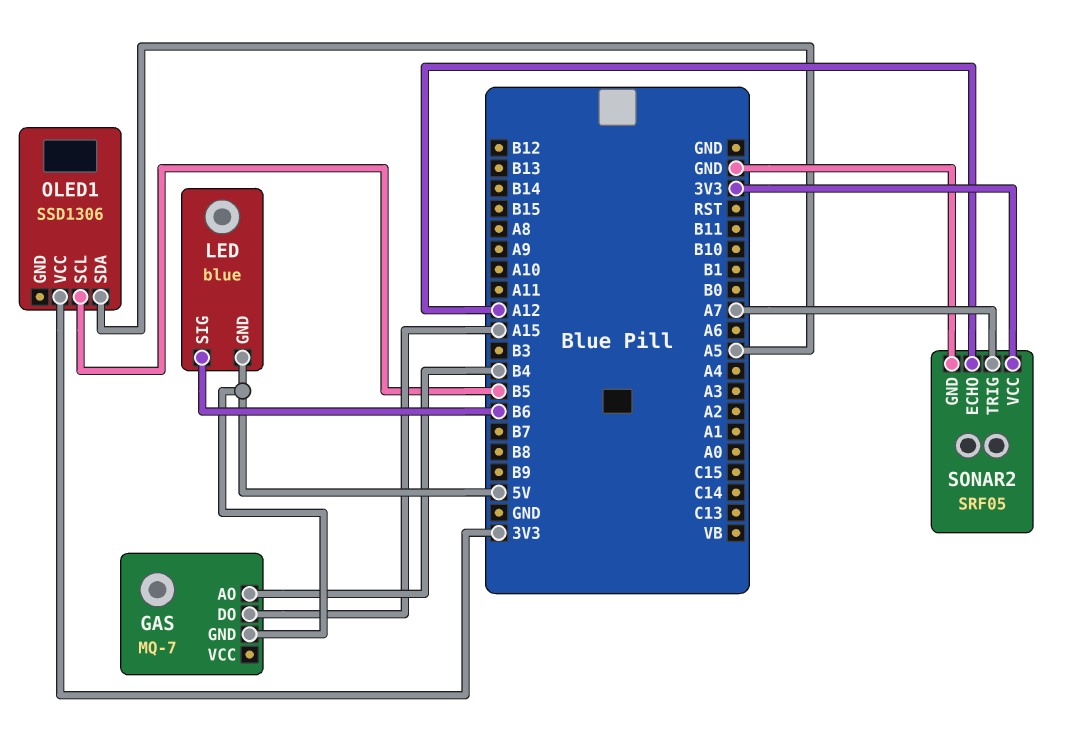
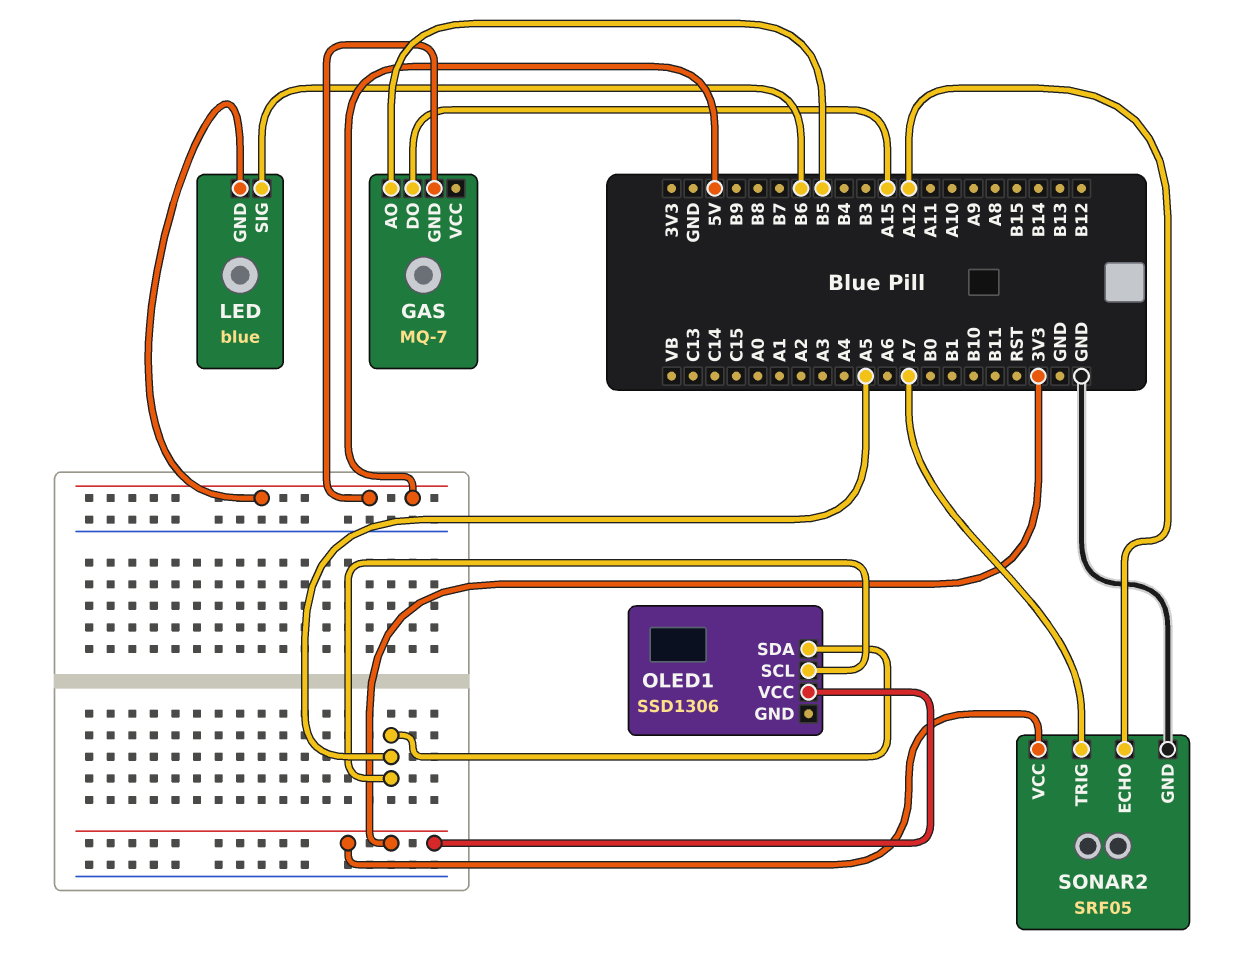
GAS pin AO: B4 -> B5
OLED1 pin SCL: B5 -> A5

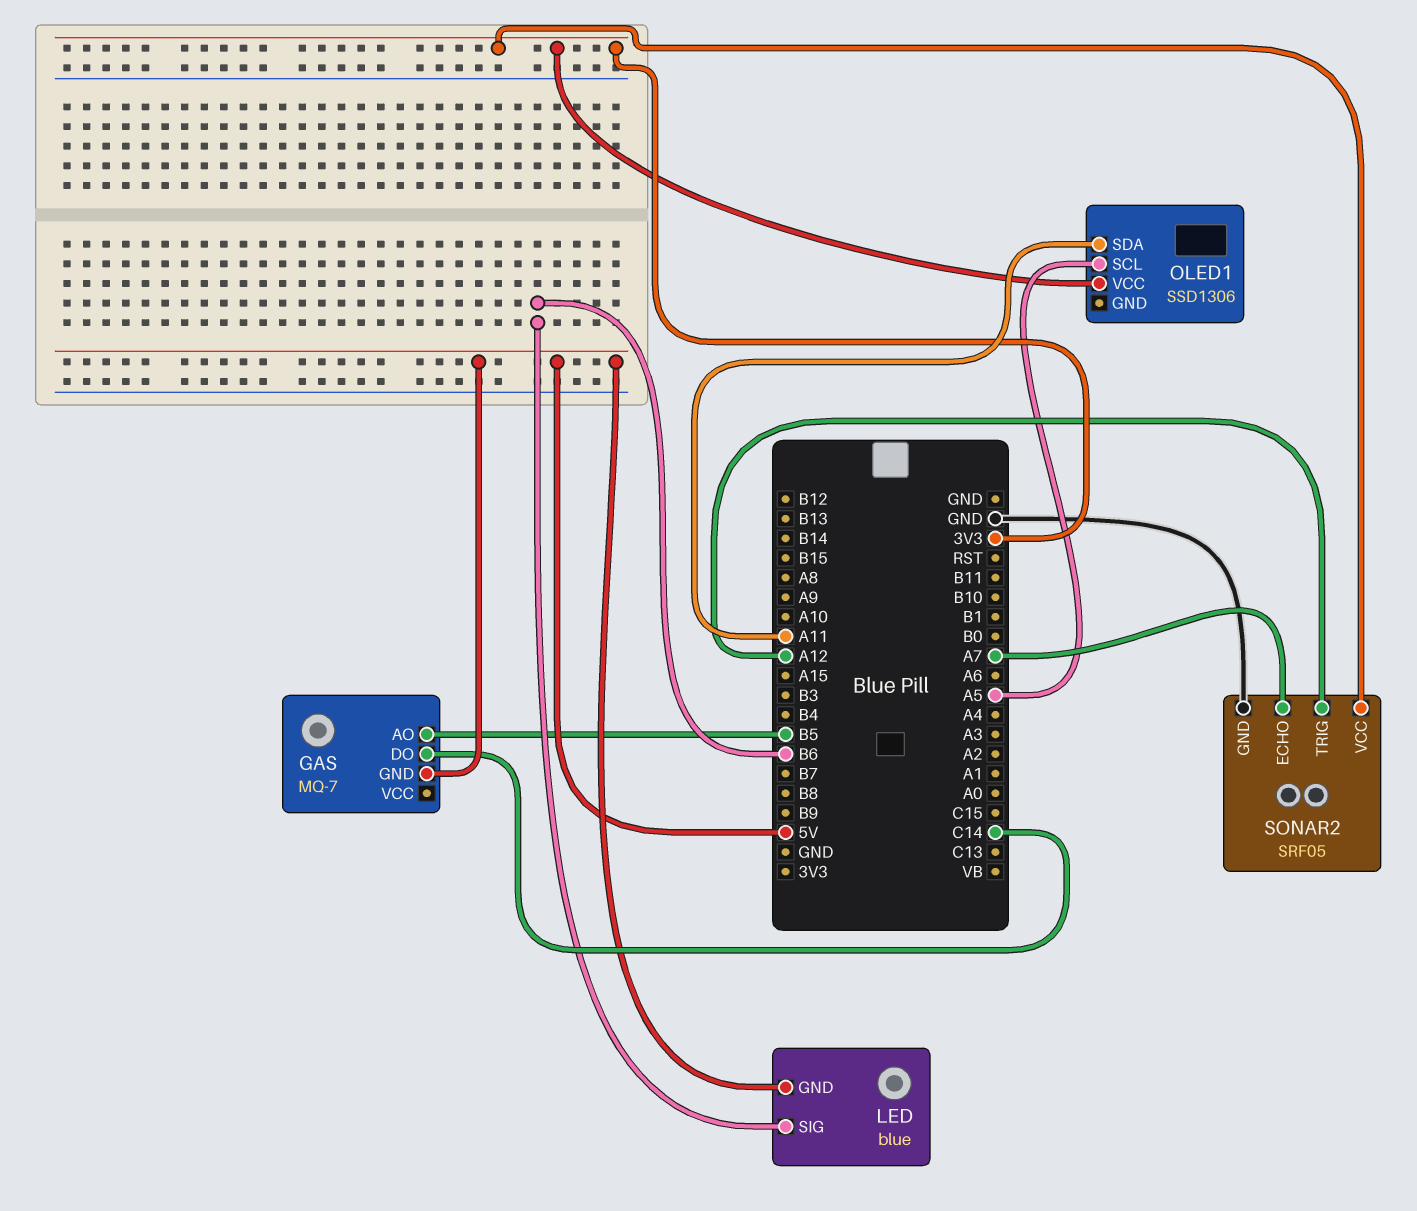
GAS pin DO: A15 -> C14
OLED1 pin SDA: A5 -> A11
SONAR2 pin ECHO: A12 -> A7
SONAR2 pin TRIG: A7 -> A12

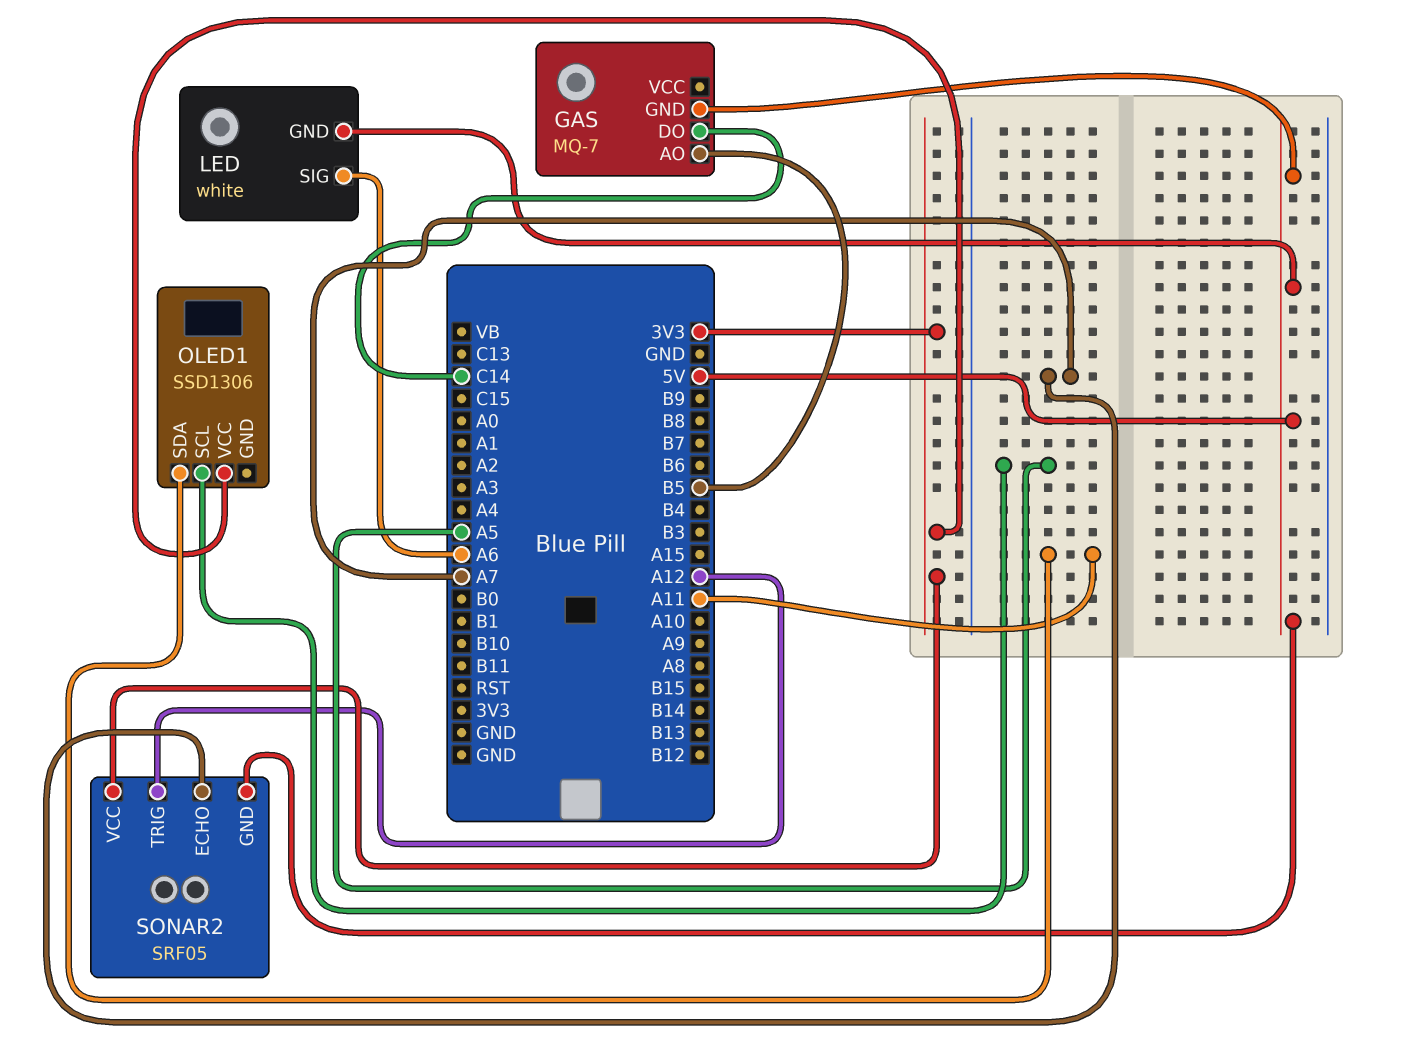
LED: blue -> white
LED pin SIG: B6 -> A6
SONAR2 pin GND: GND -> 5V

